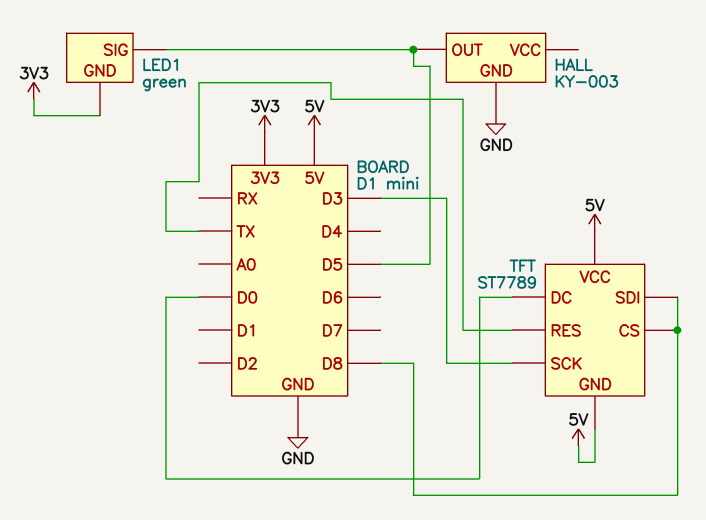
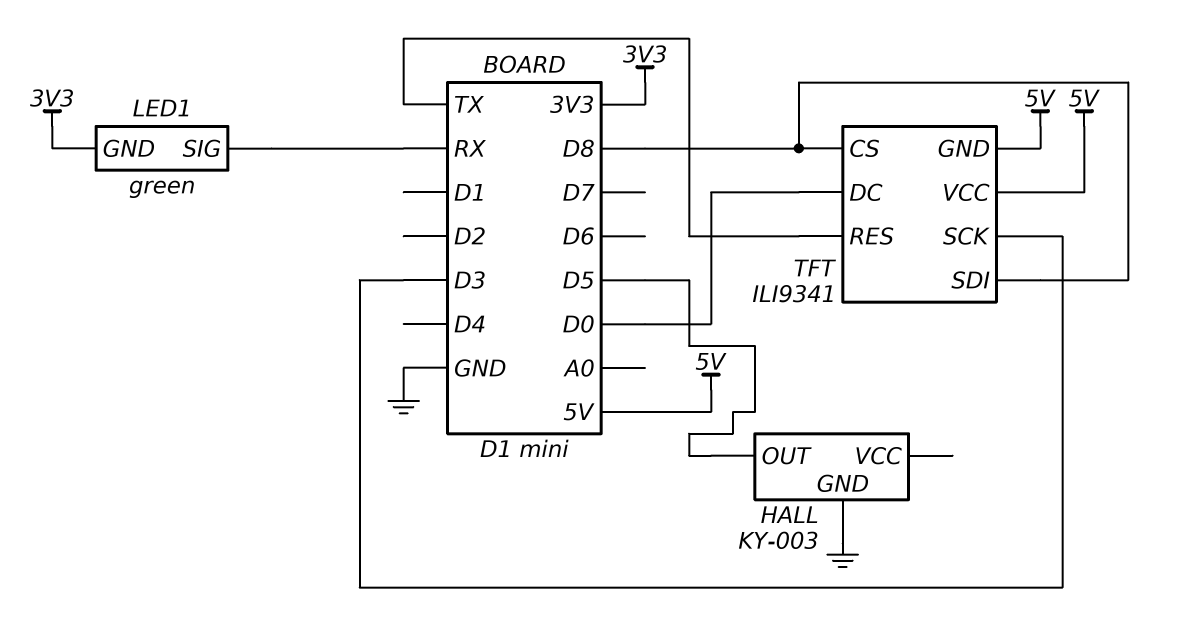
LED1 pin SIG: D5 -> RX
TFT: ST7789 -> ILI9341

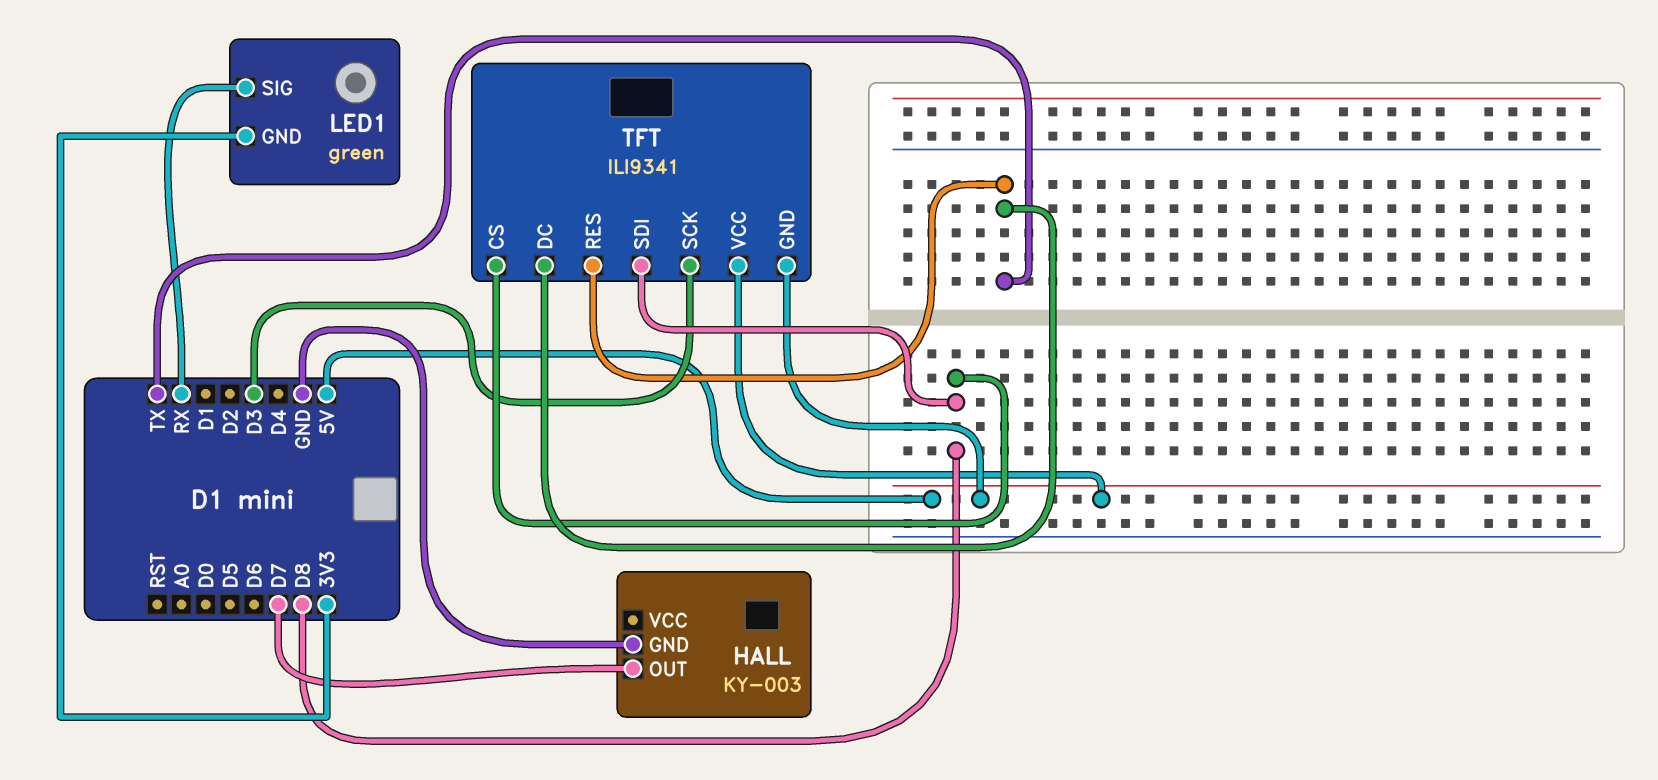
HALL pin OUT: D5 -> D7
TFT pin DC: D0 -> TX

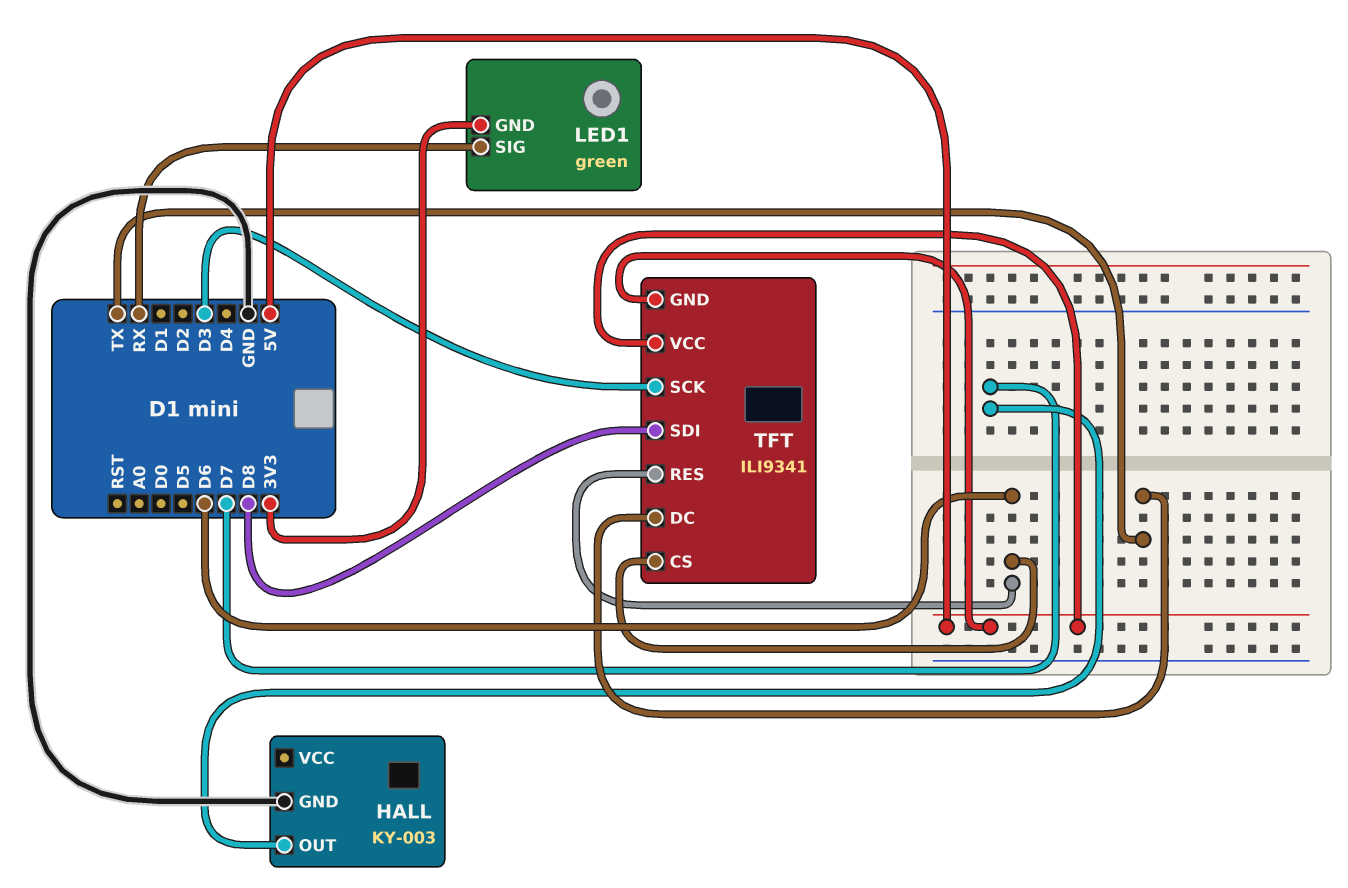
TFT pin CS: D8 -> D6
TFT pin RES: TX -> D6

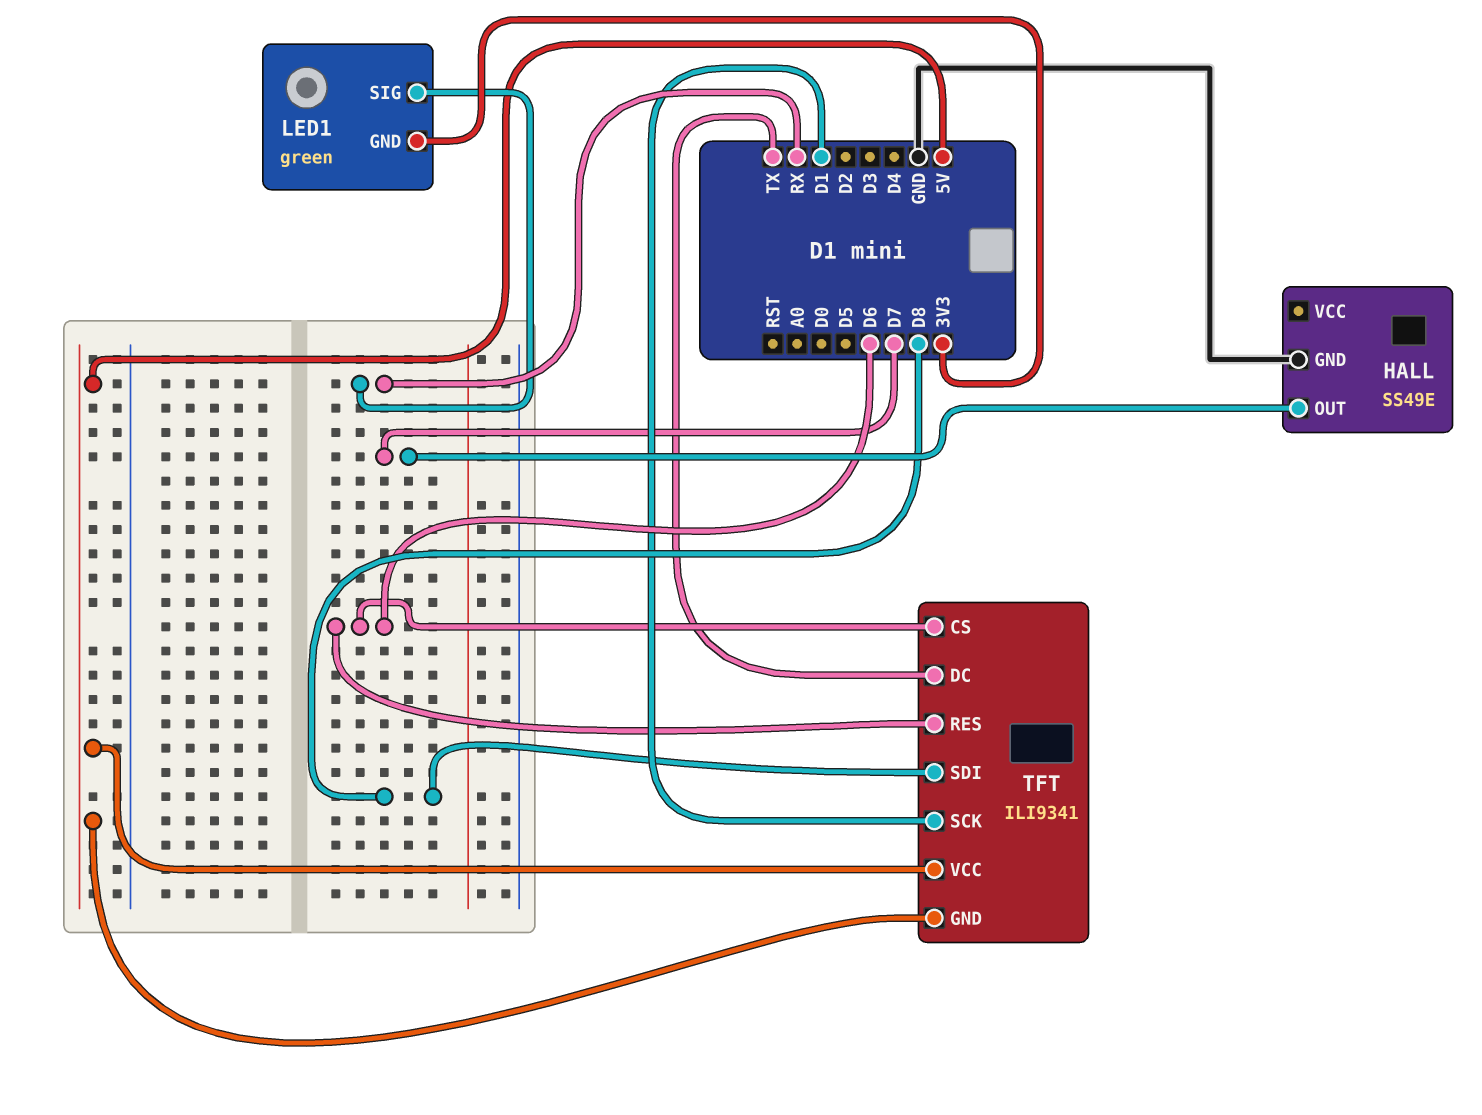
HALL: KY-003 -> SS49E
TFT pin SCK: D3 -> D1

